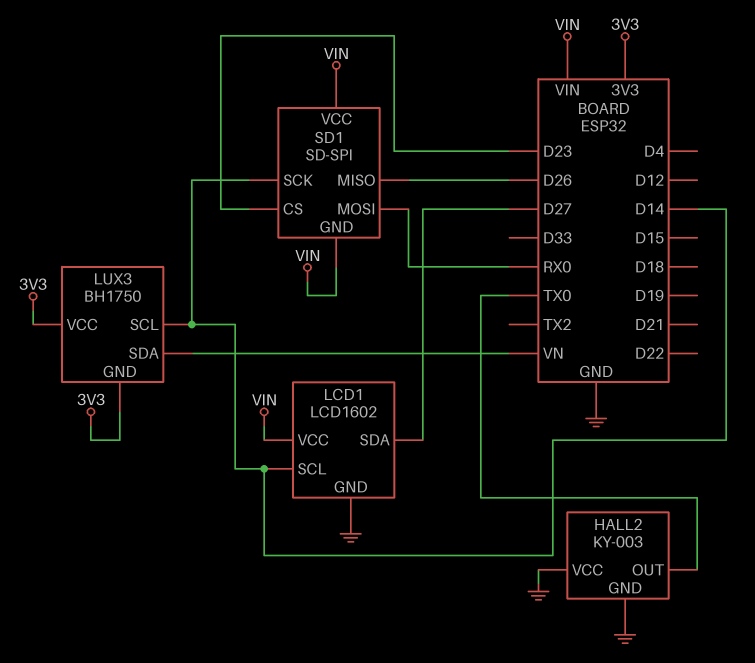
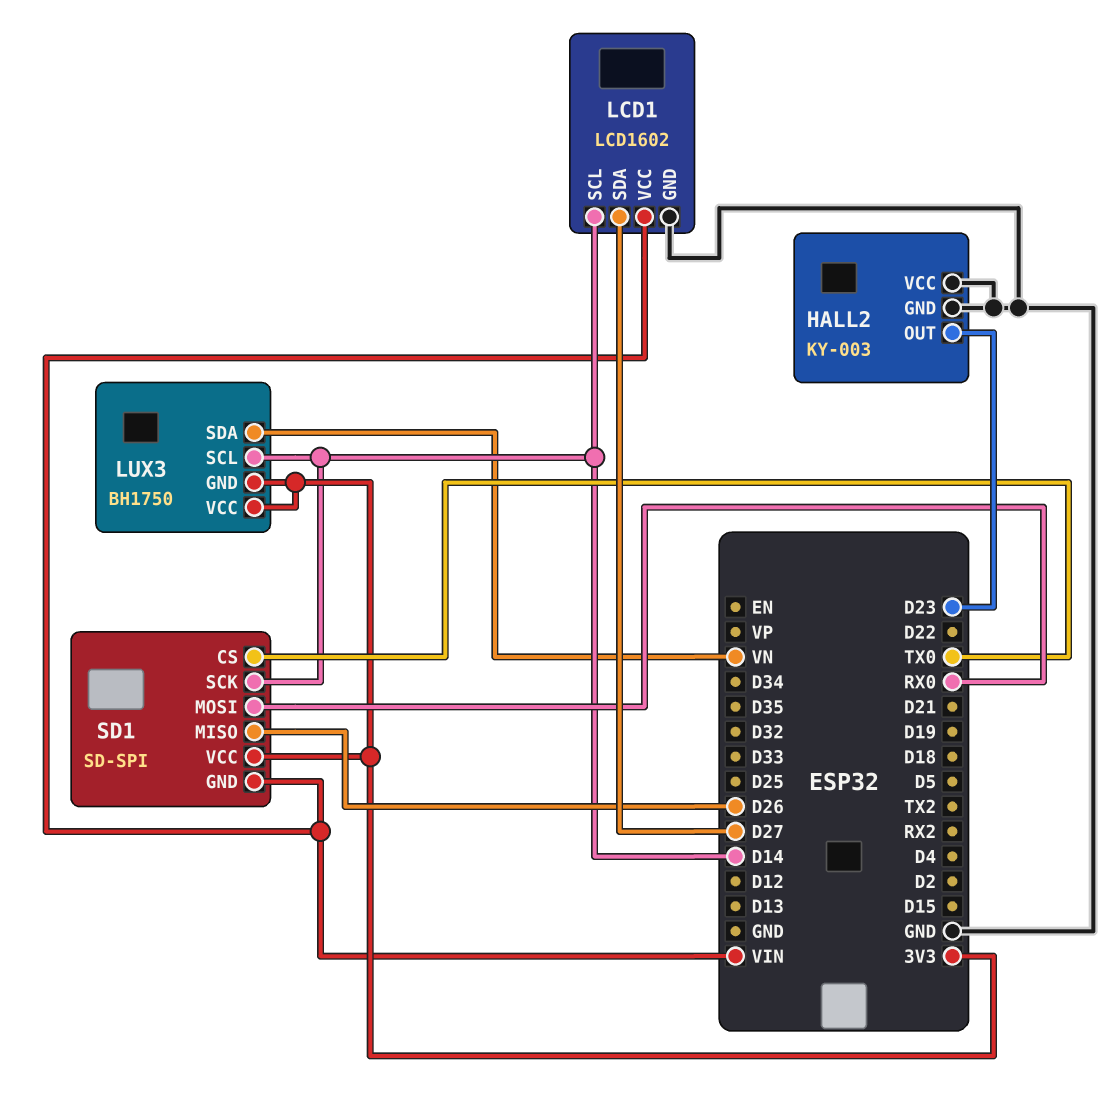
HALL2 pin OUT: TX0 -> D23
SD1 pin CS: D23 -> TX0
SD1 pin VCC: VIN -> 3V3

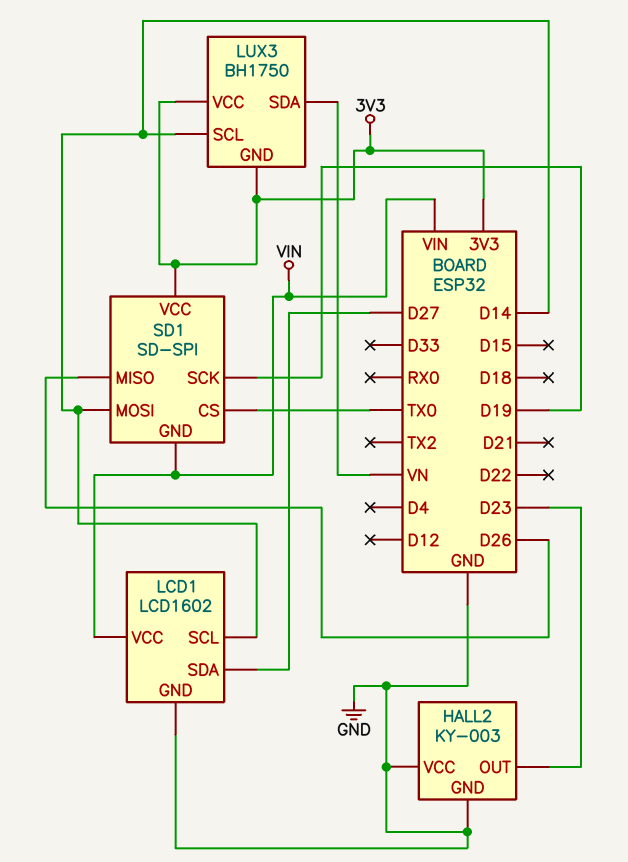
SD1 pin MOSI: RX0 -> D14
SD1 pin SCK: D14 -> D19

